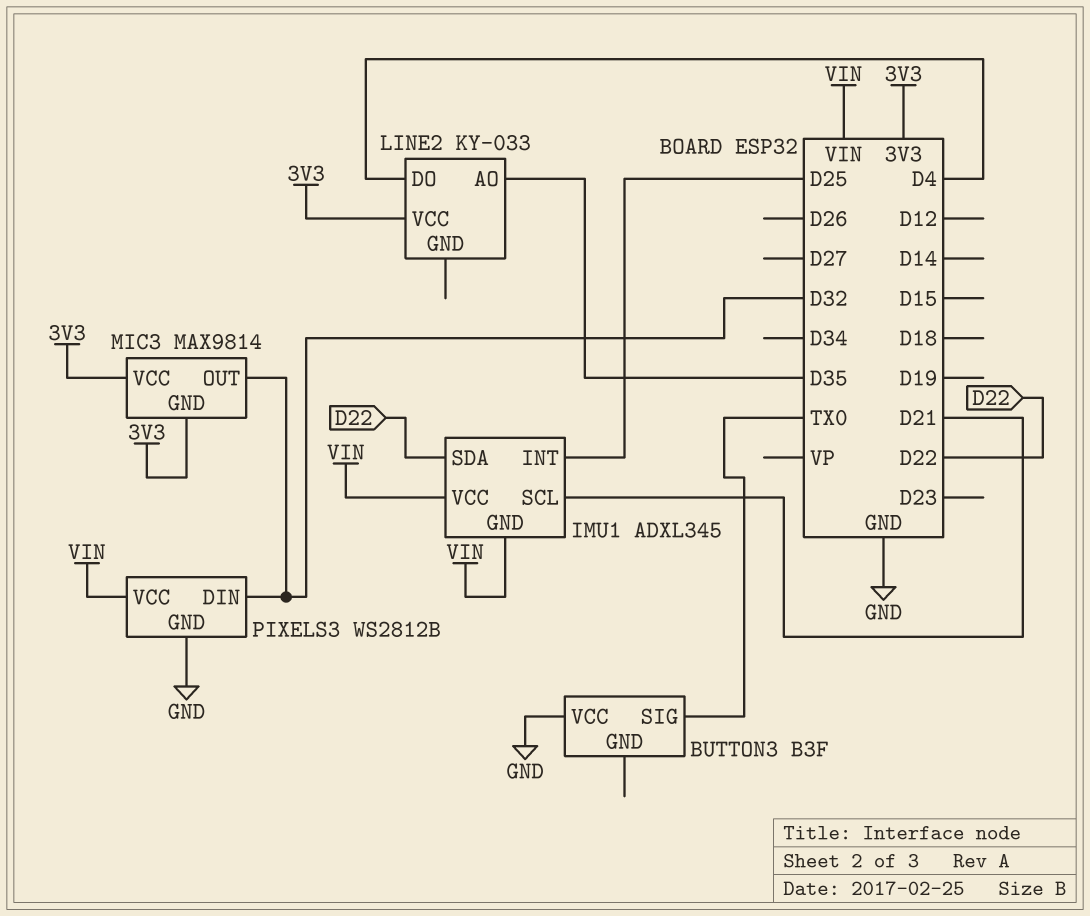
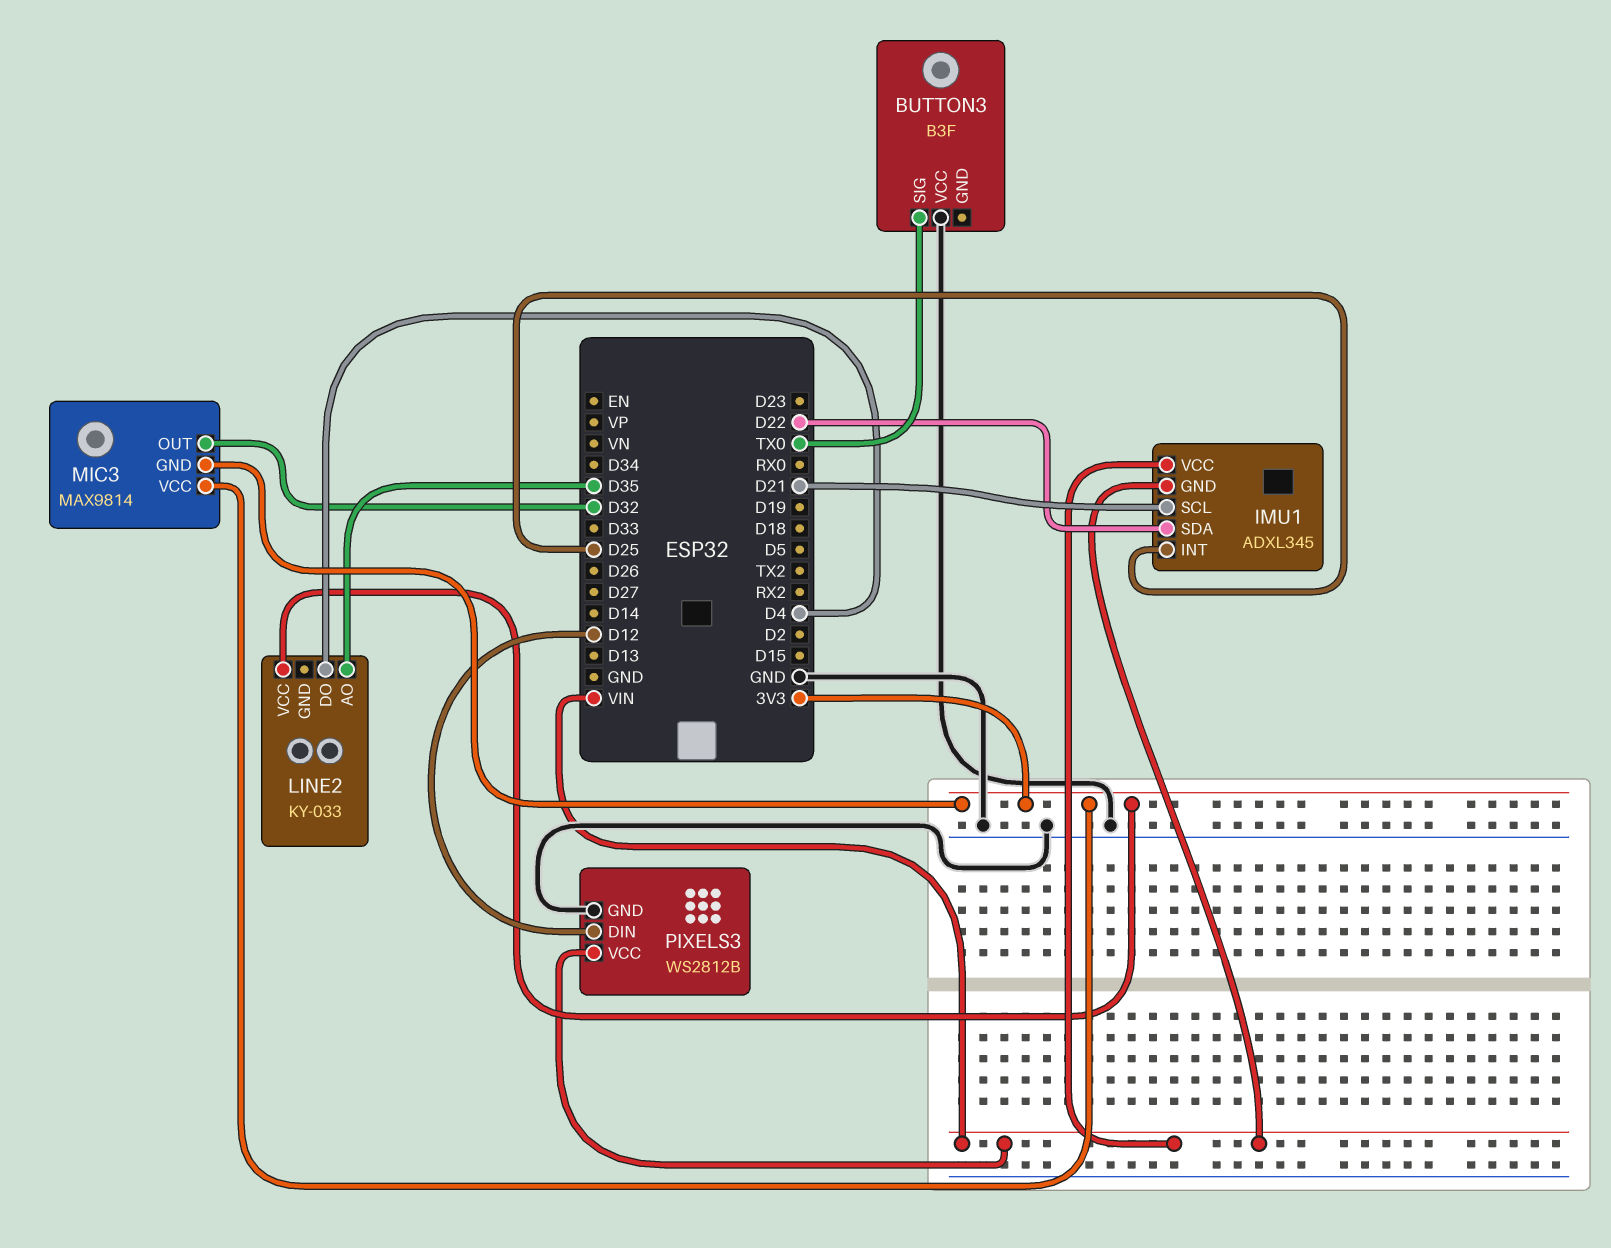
PIXELS3 pin DIN: D32 -> D12

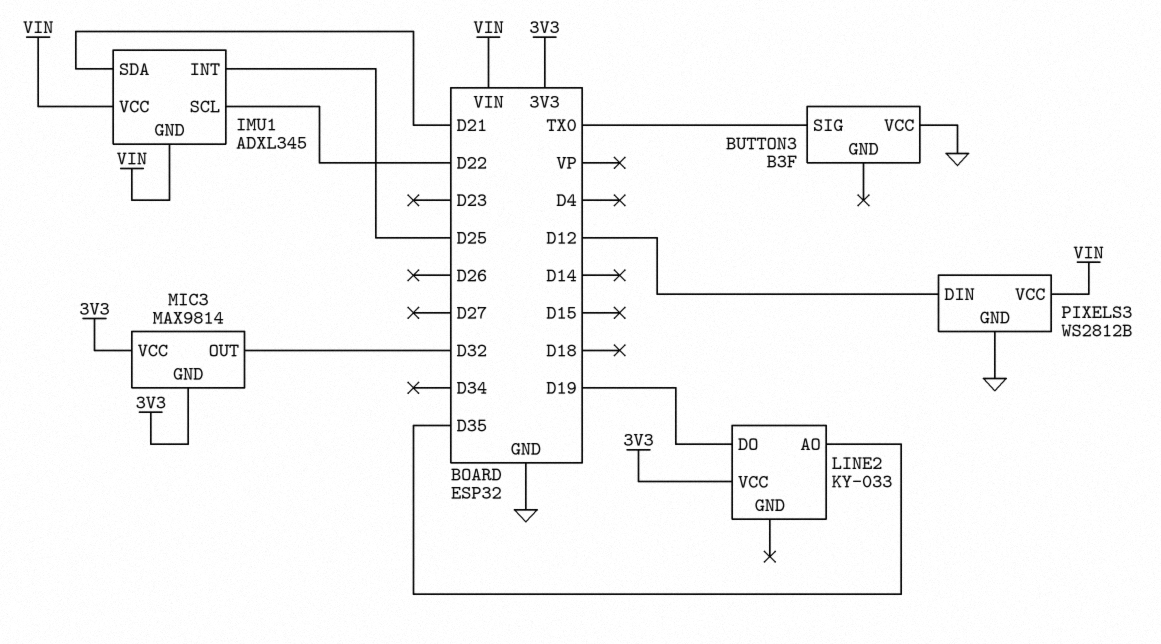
IMU1 pin SCL: D21 -> D22
IMU1 pin SDA: D22 -> D21
LINE2 pin DO: D4 -> D19

